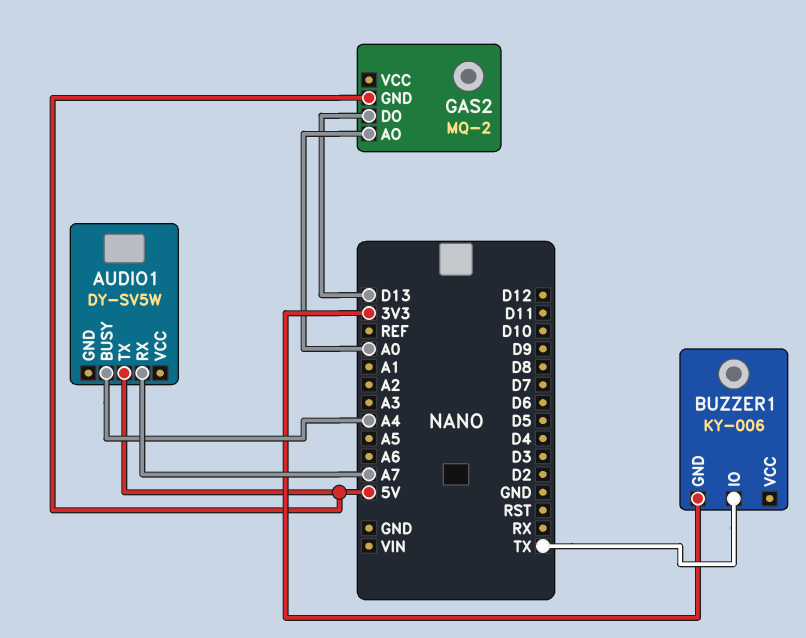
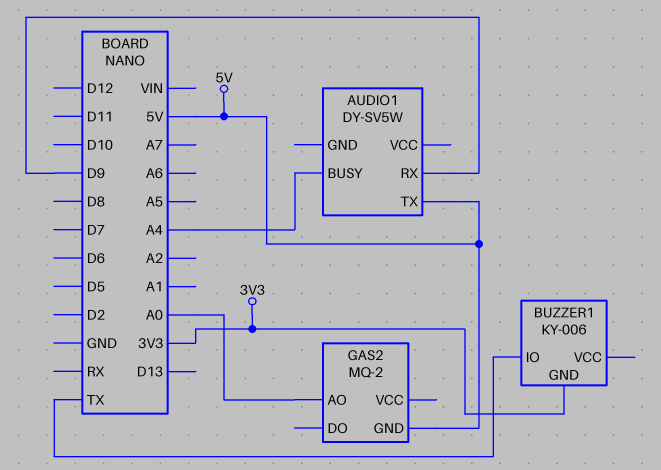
AUDIO1 pin RX: A7 -> D9
GAS2 pin DO: D13 -> none

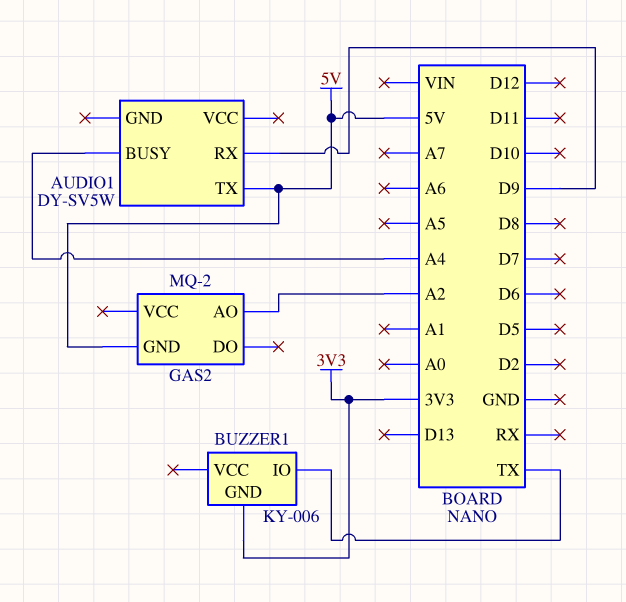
GAS2 pin AO: A0 -> A2

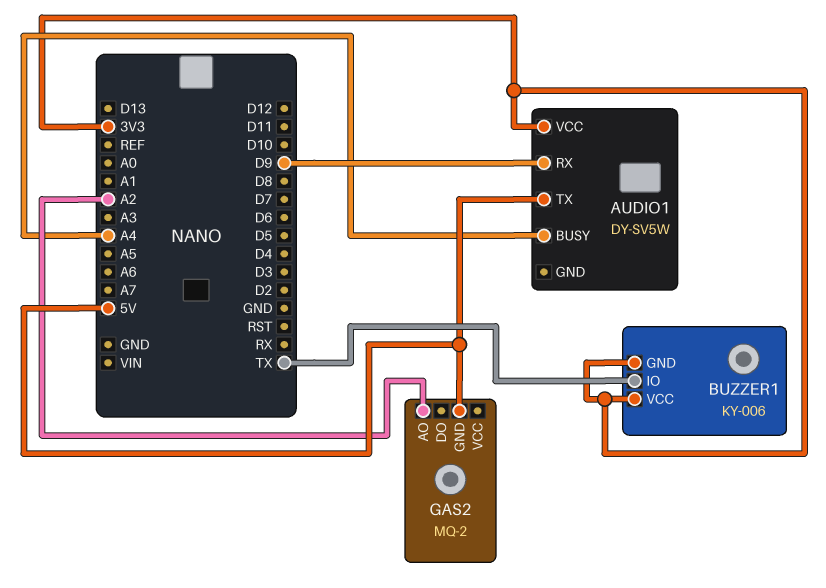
AUDIO1 pin VCC: none -> 3V3
BUZZER1 pin VCC: none -> 3V3

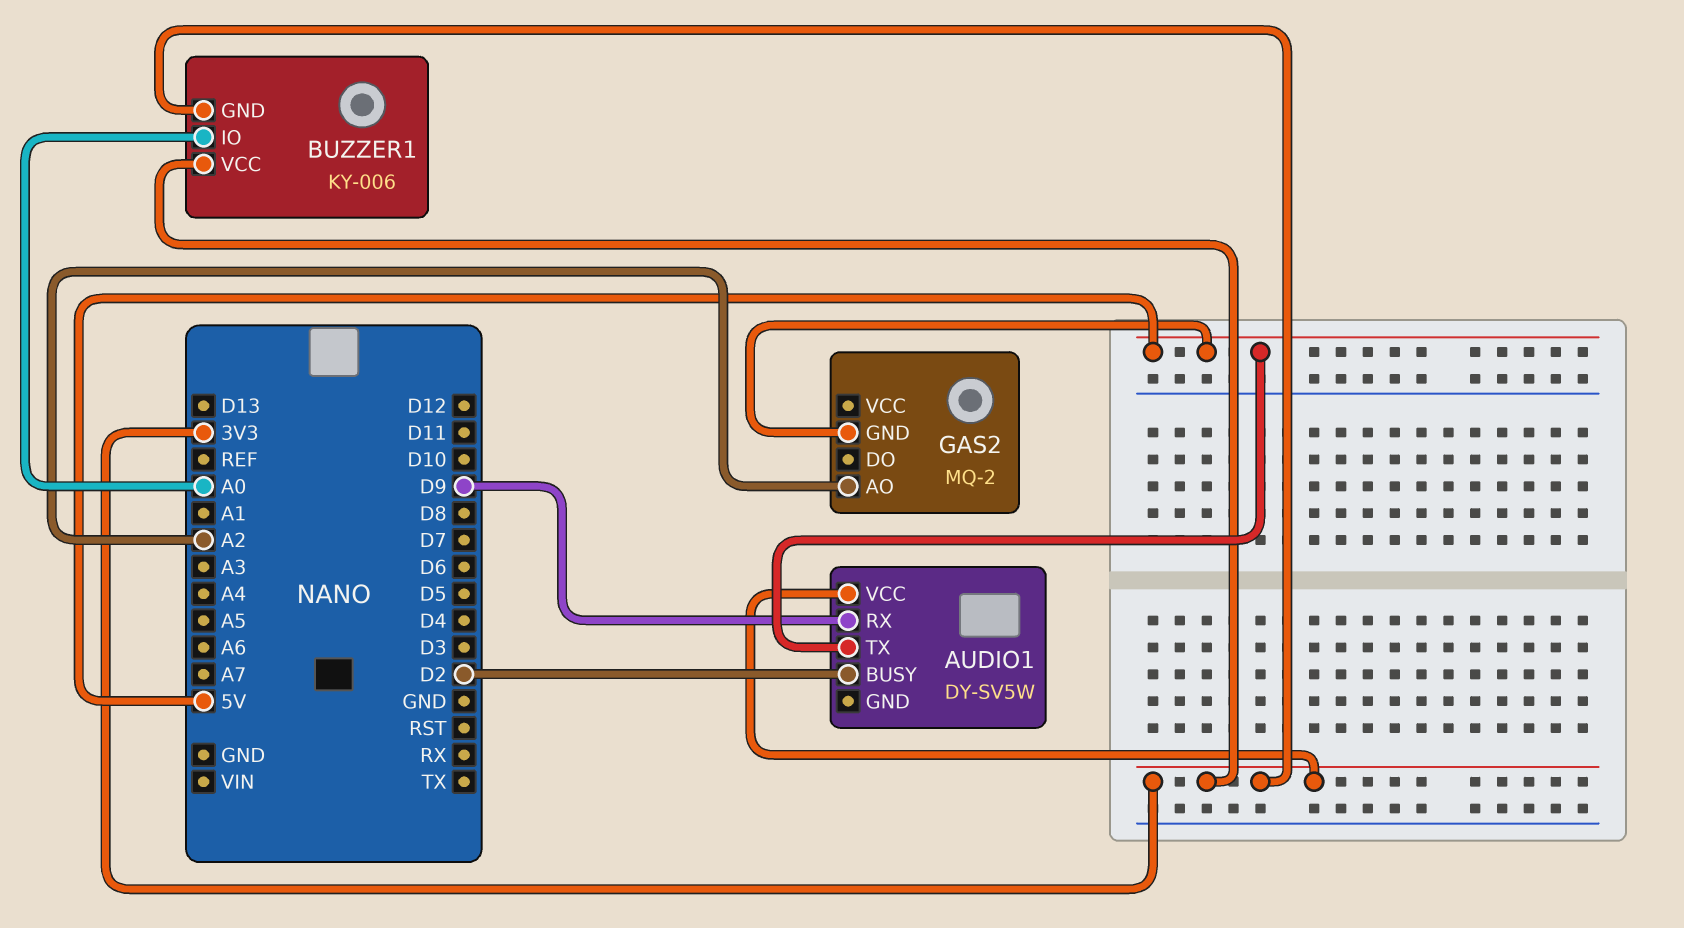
AUDIO1 pin BUSY: A4 -> D2
BUZZER1 pin IO: TX -> A0

